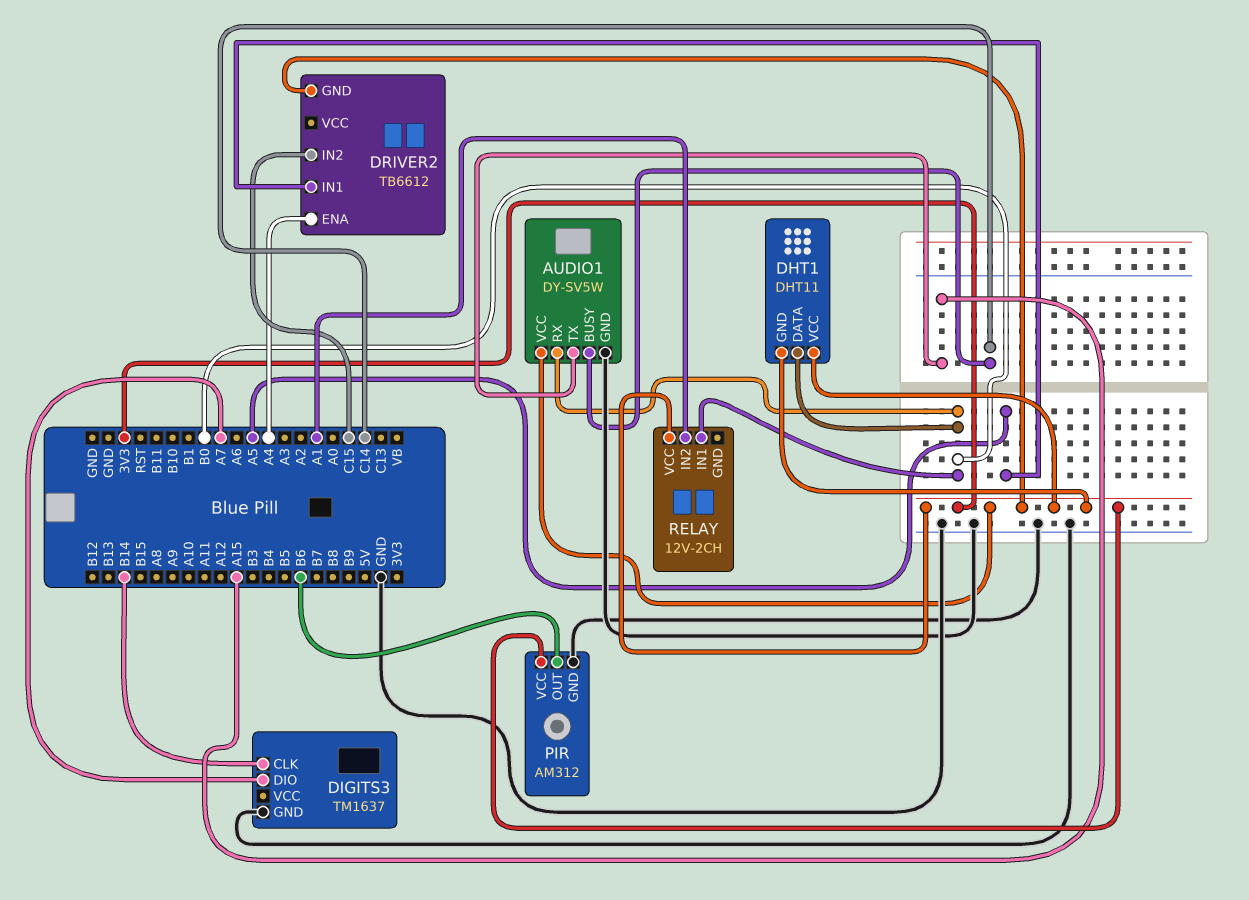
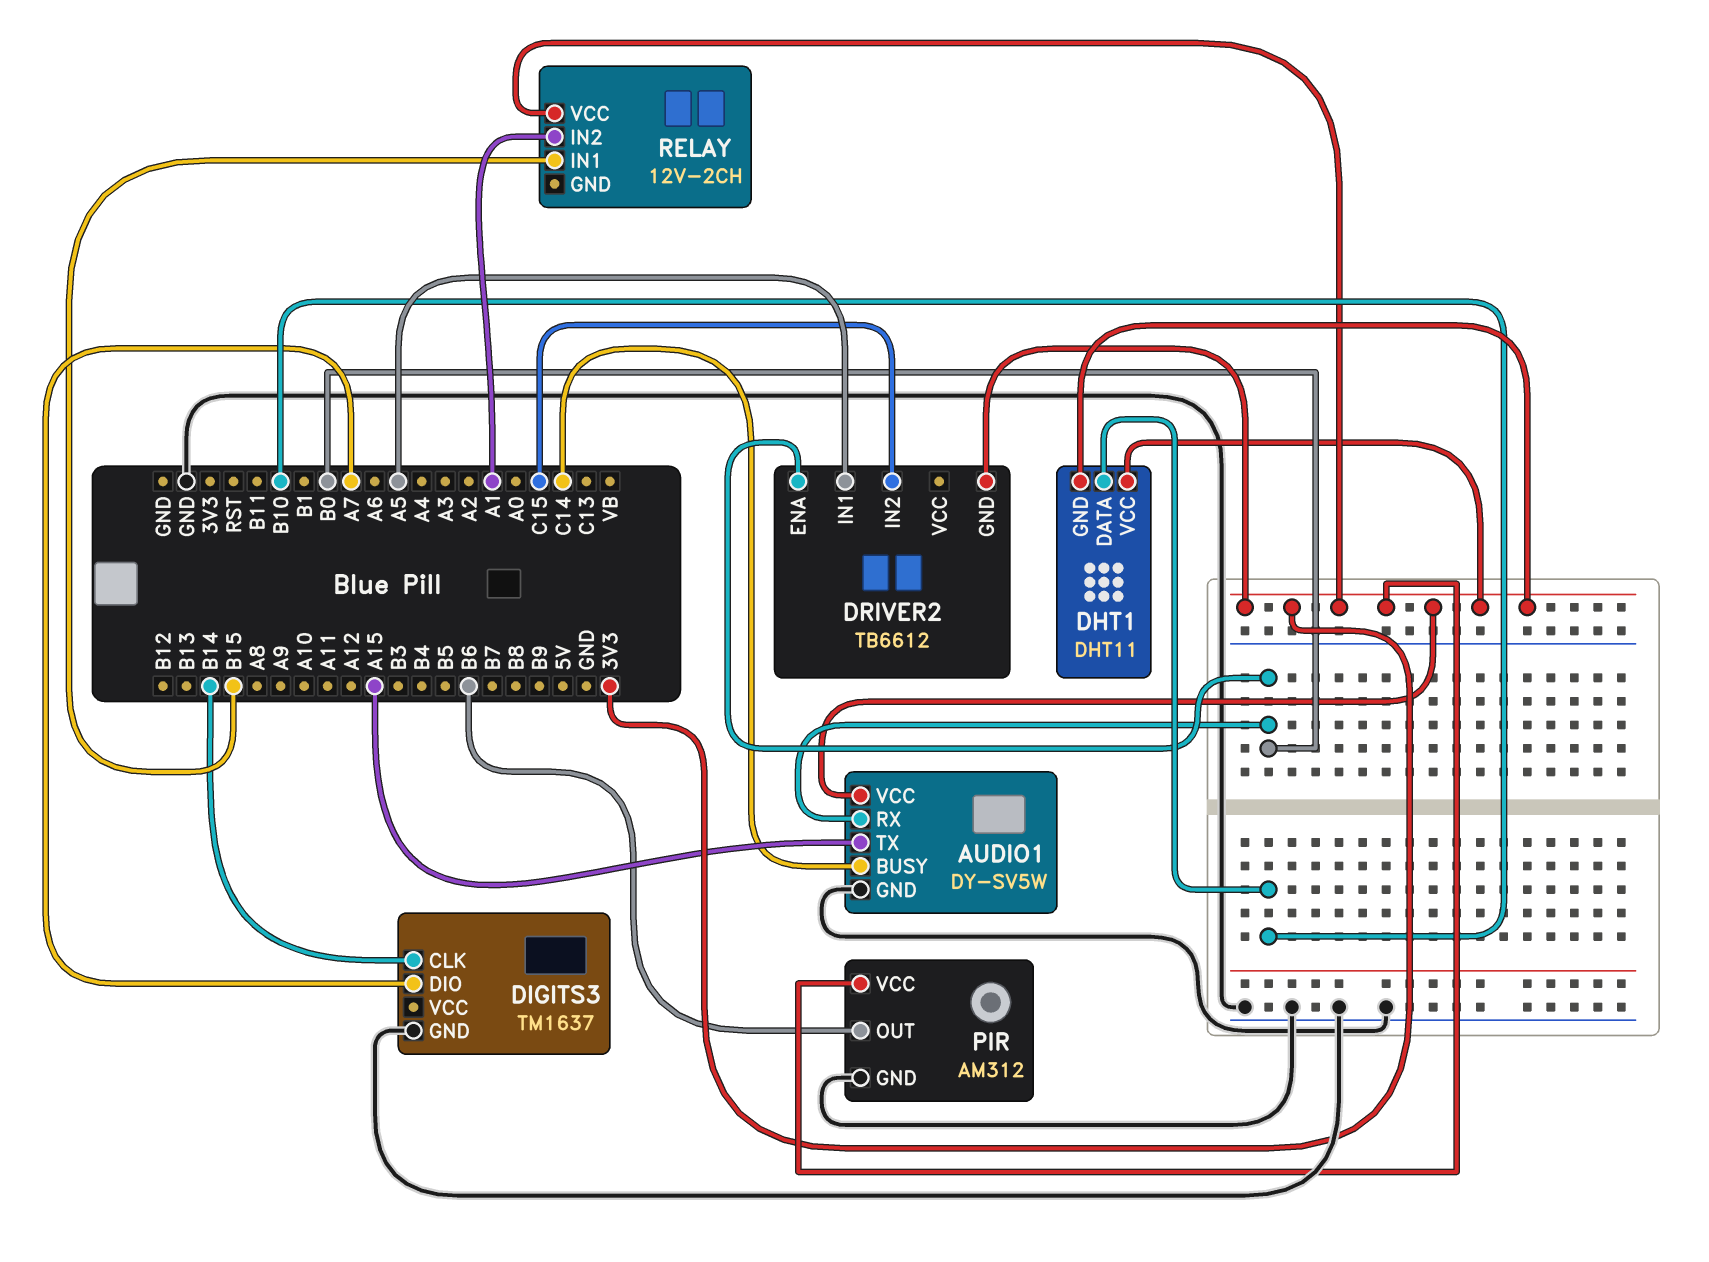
DHT1 pin DATA: B0 -> B10
DRIVER2 pin ENA: A4 -> B0
RELAY pin IN1: B0 -> B15

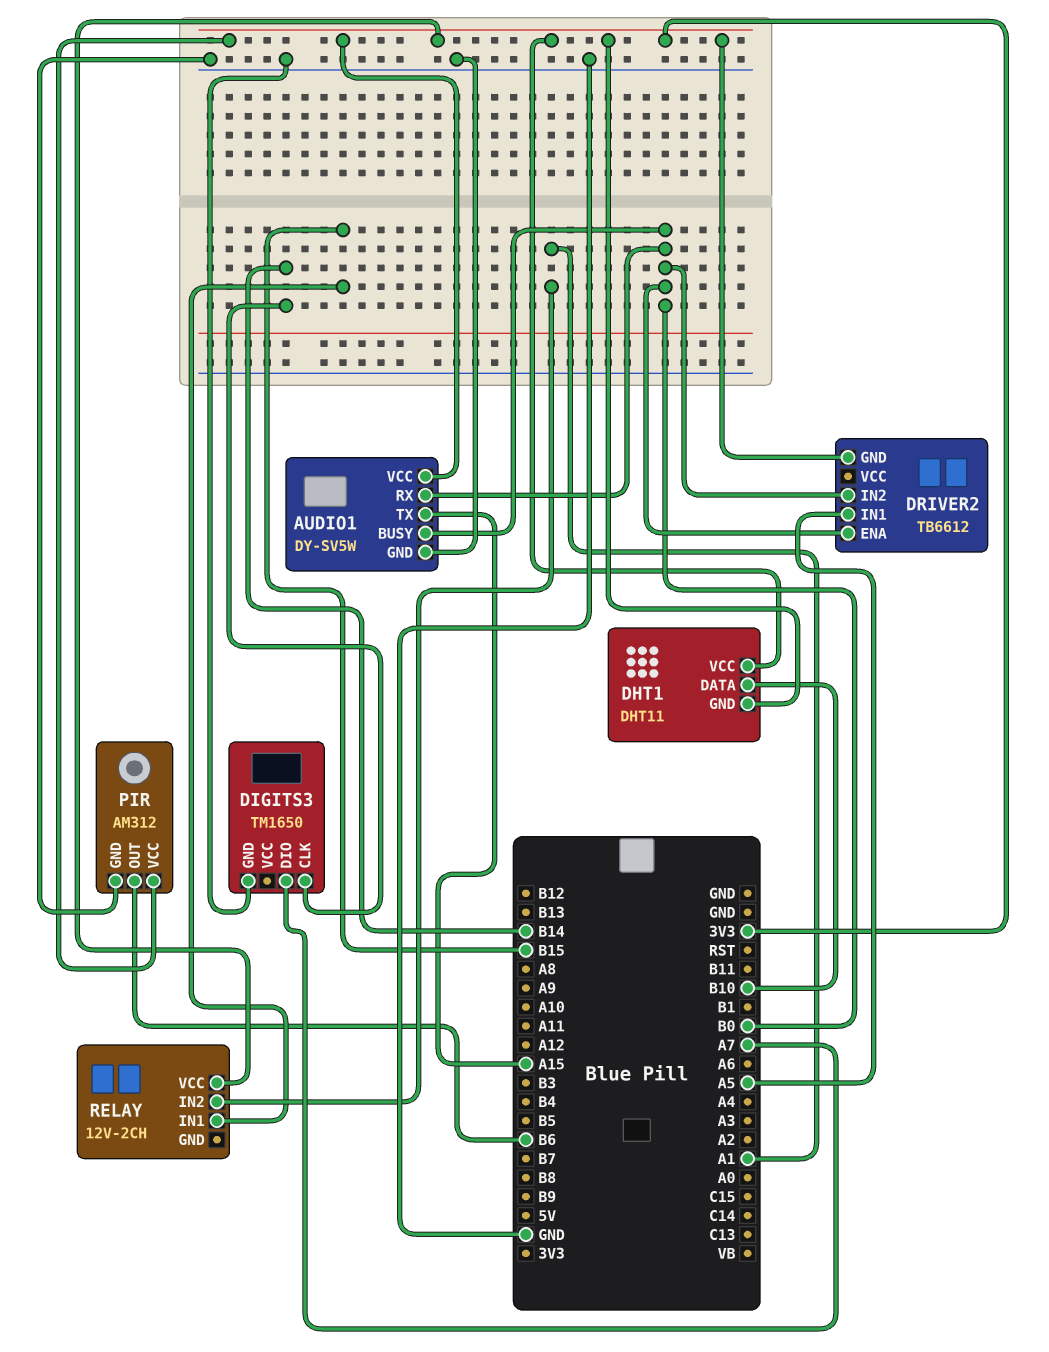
AUDIO1 pin BUSY: C14 -> B0
DIGITS3: TM1637 -> TM1650
DRIVER2 pin IN2: C15 -> B0

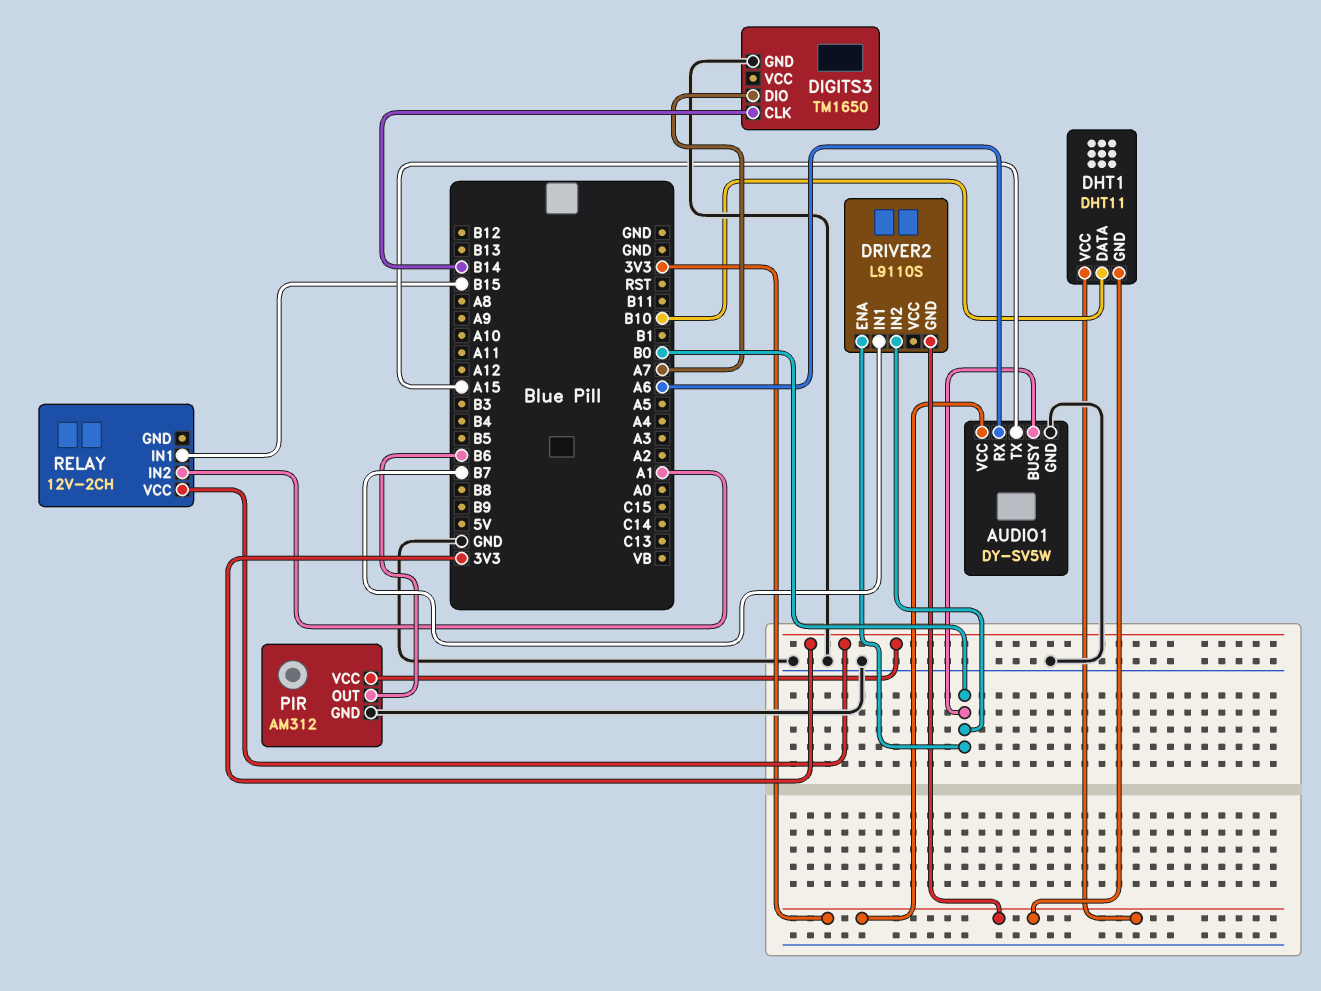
AUDIO1 pin RX: B0 -> A6
DRIVER2: TB6612 -> L9110S
DRIVER2 pin IN1: A5 -> B7

